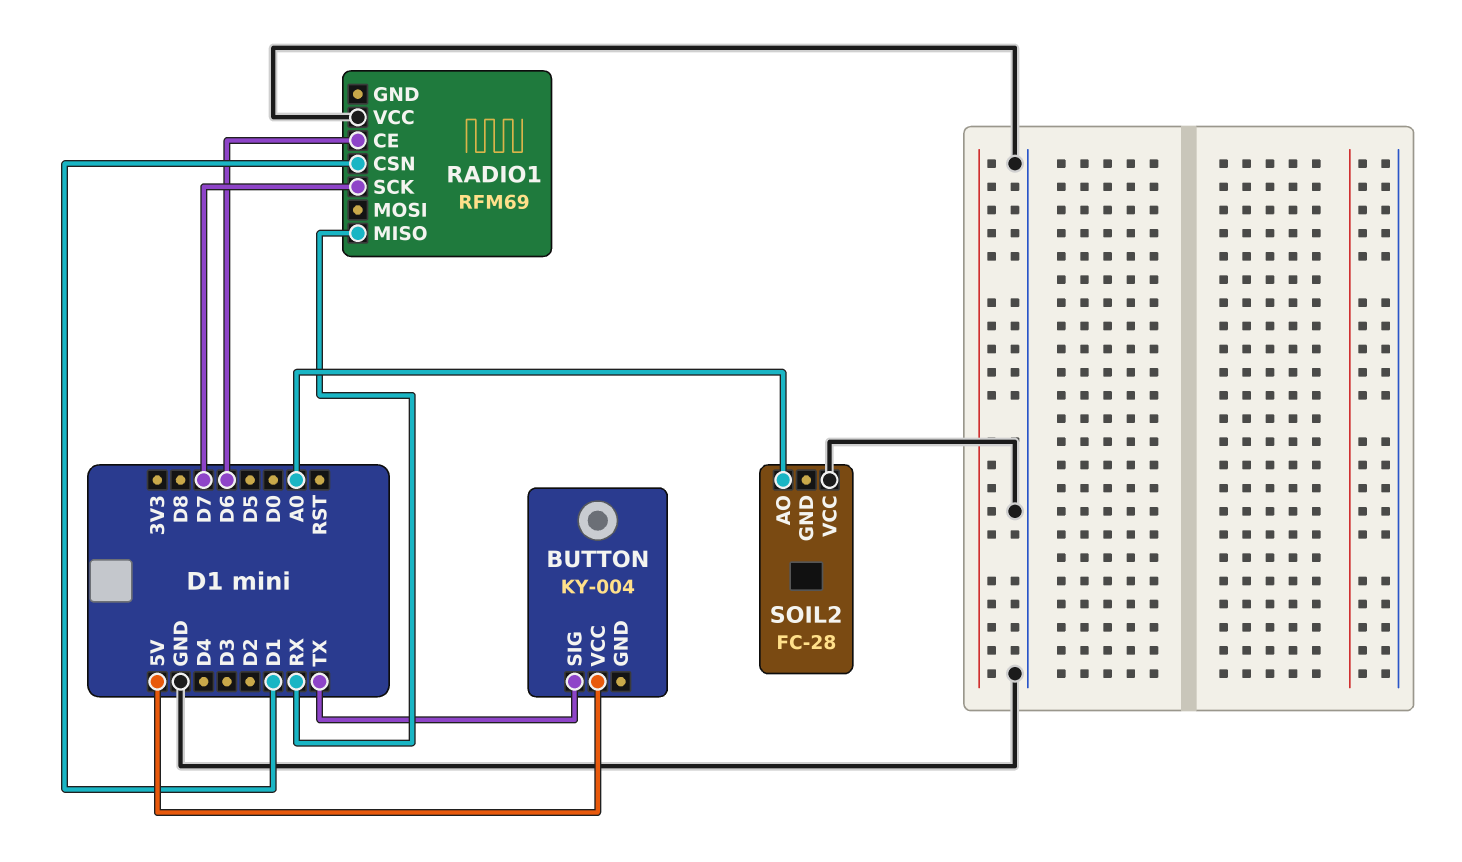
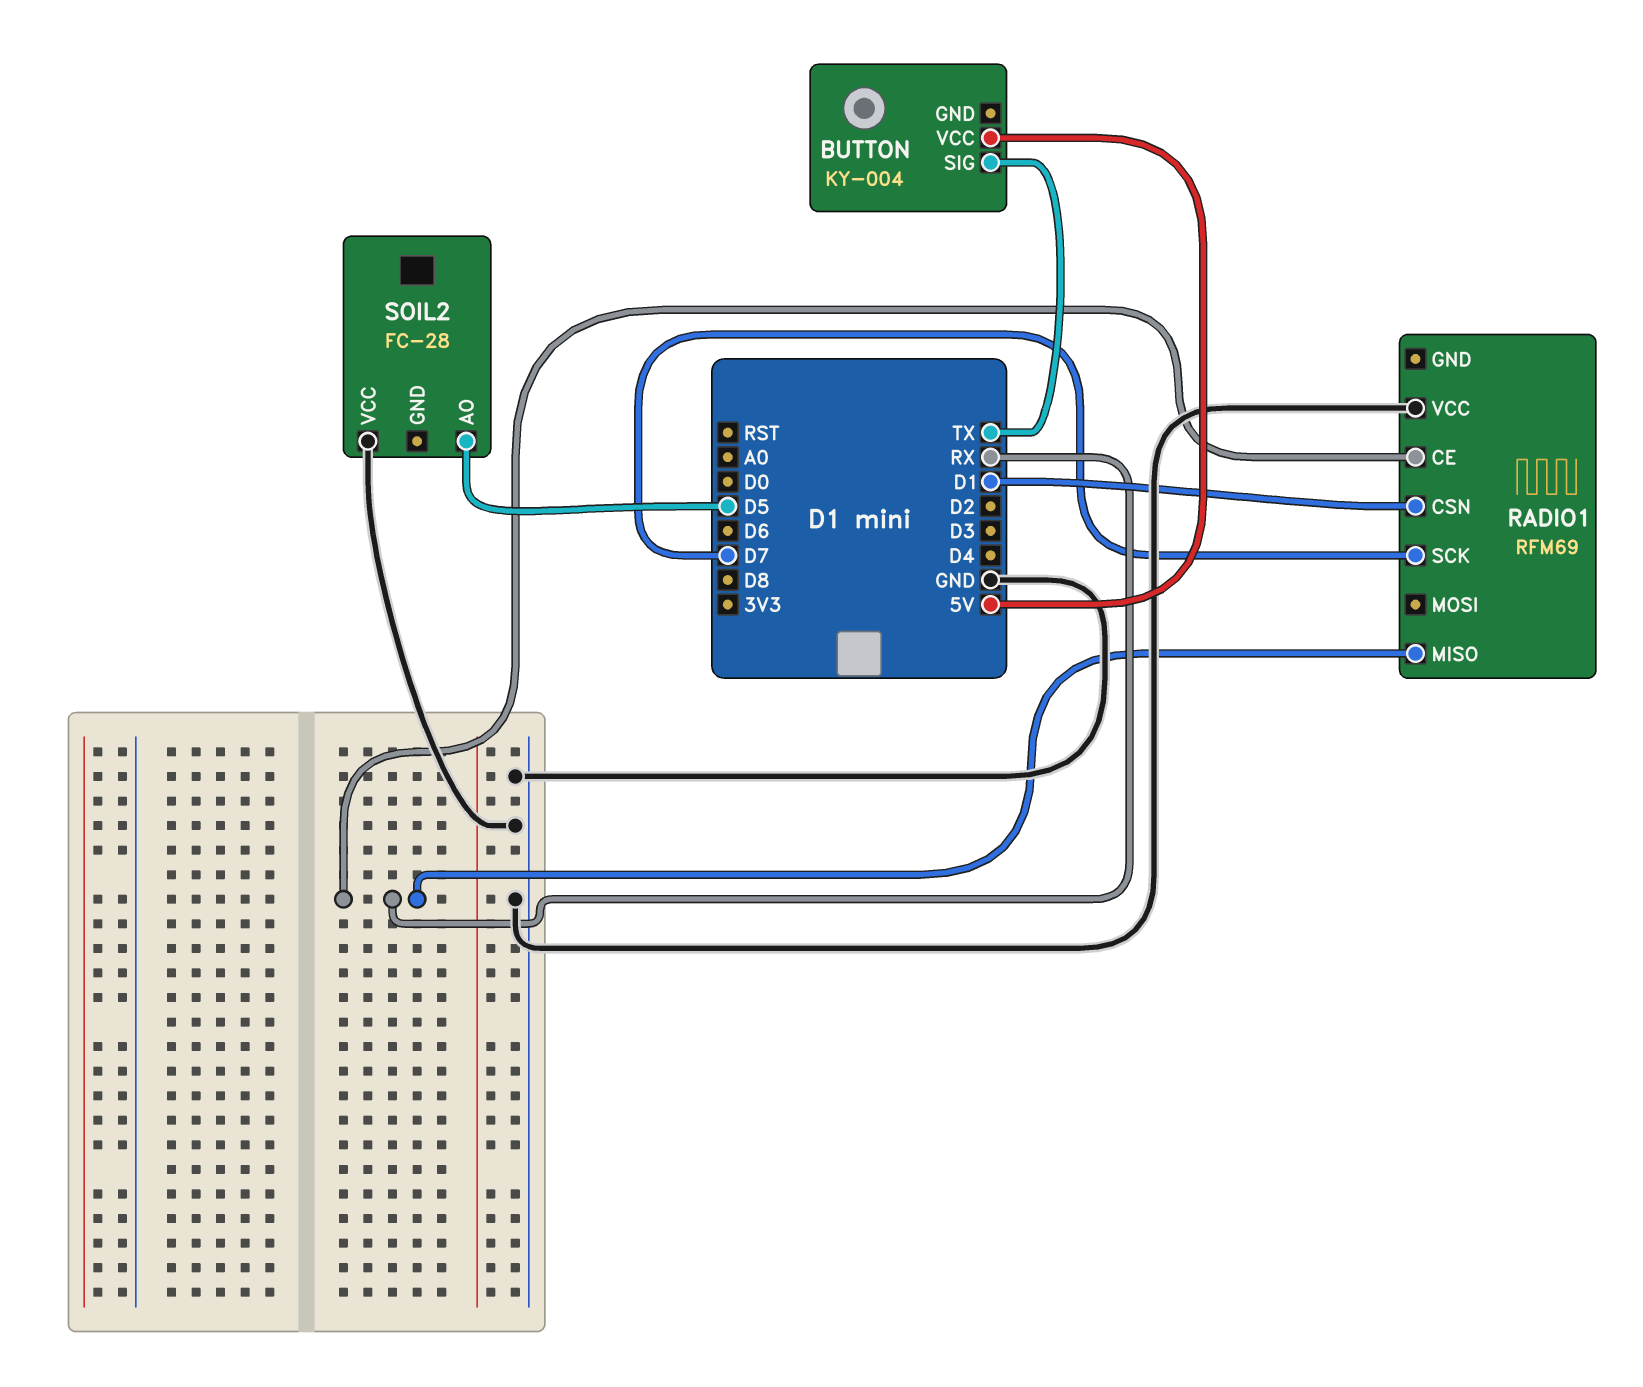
RADIO1 pin CE: D6 -> RX
SOIL2 pin AO: A0 -> D5

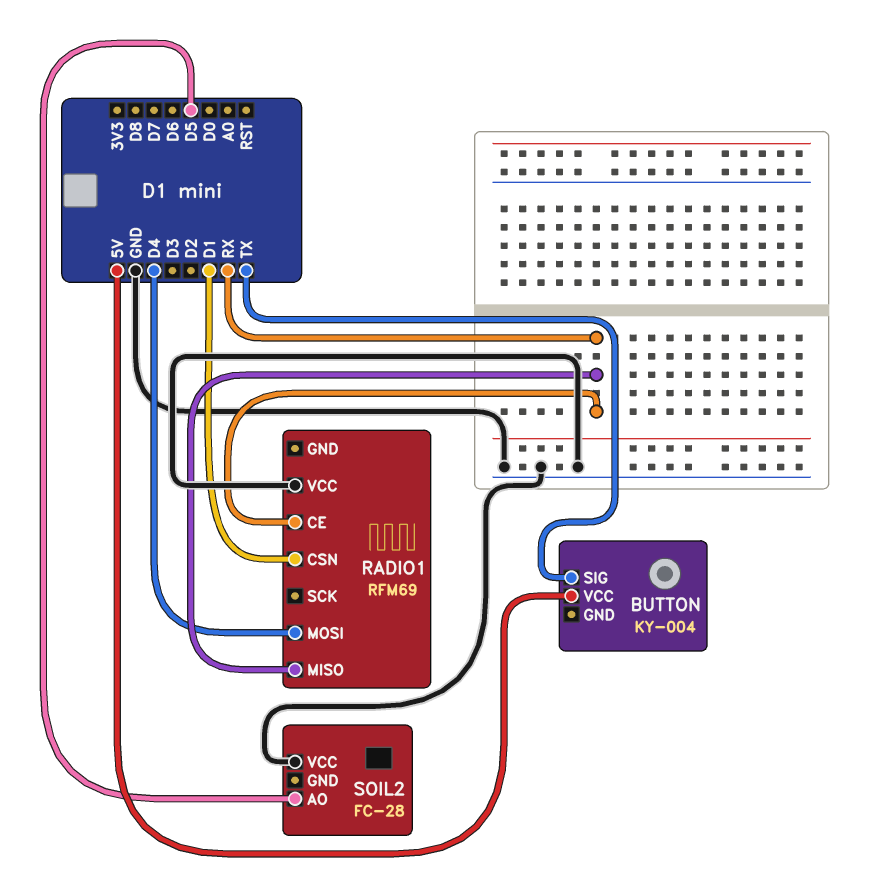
RADIO1 pin MOSI: none -> D4
RADIO1 pin SCK: D7 -> none

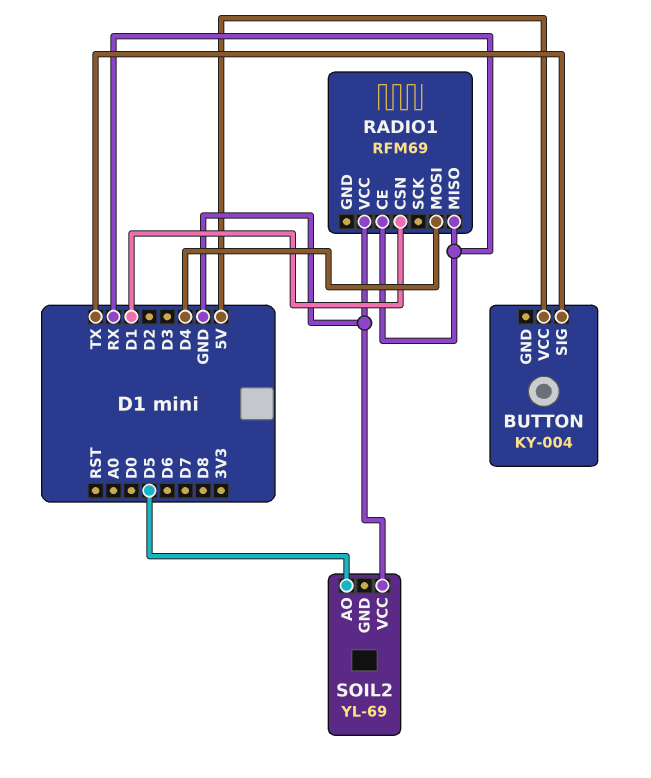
SOIL2: FC-28 -> YL-69

